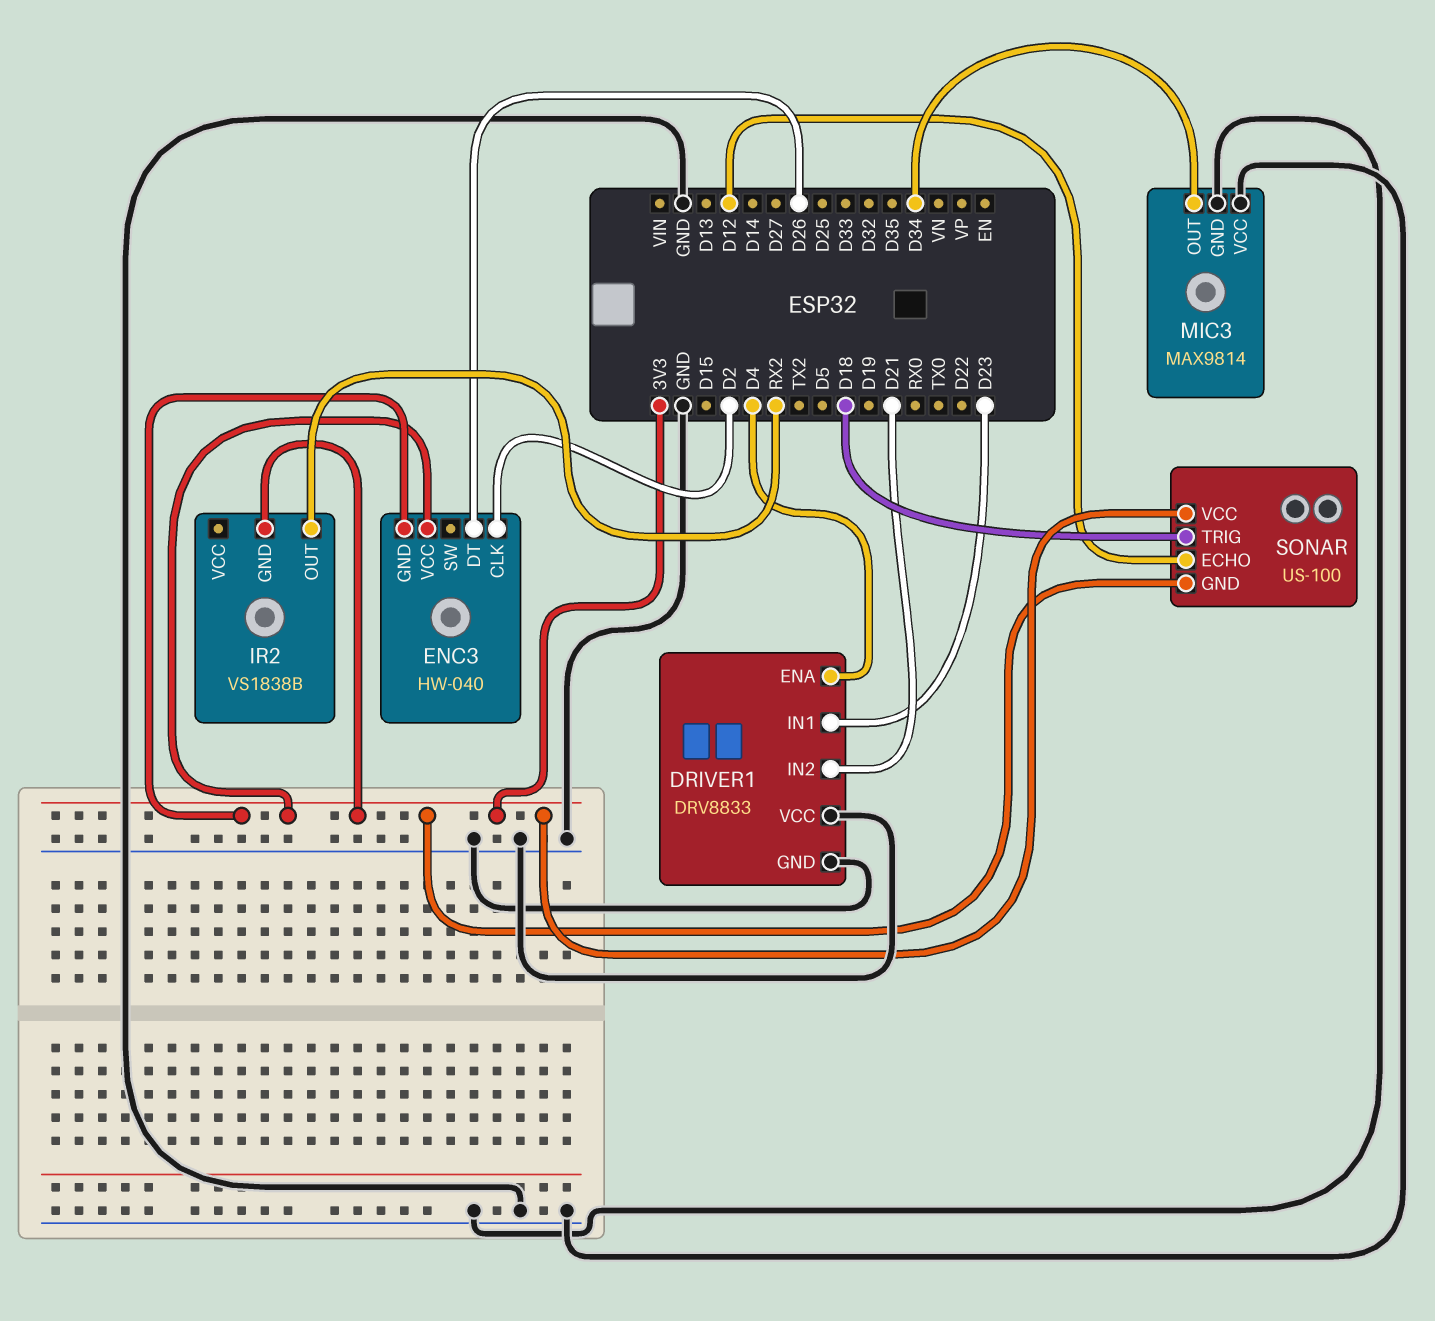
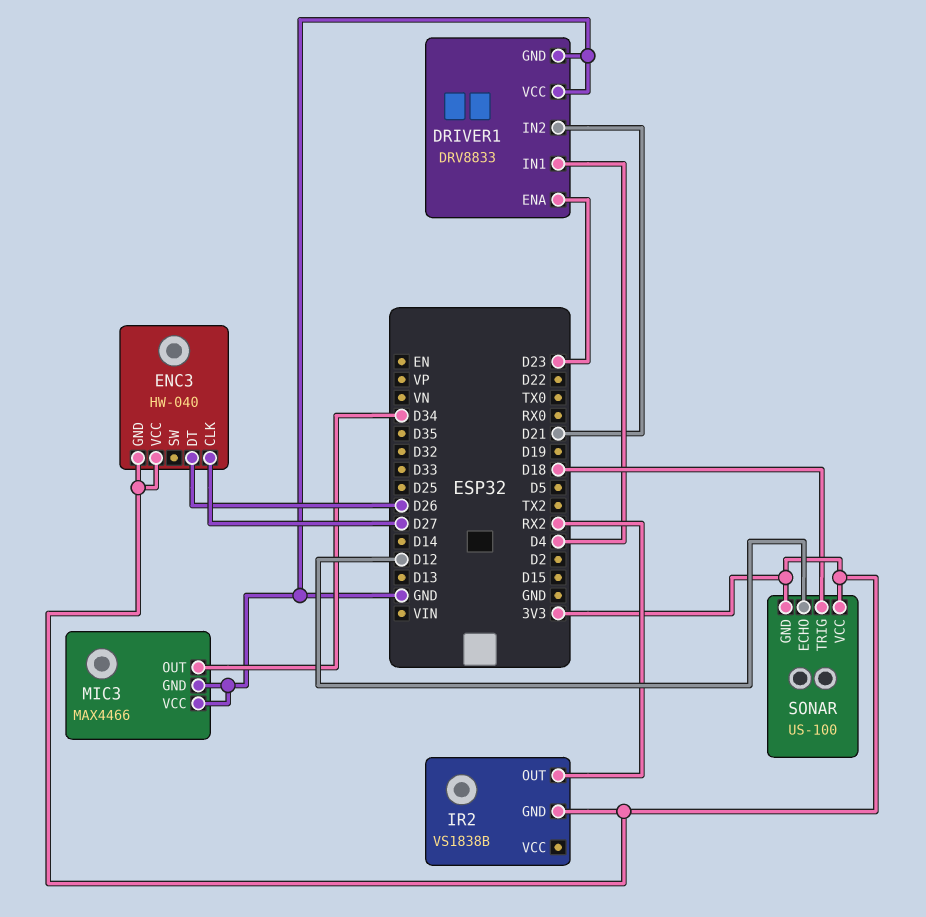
DRIVER1 pin ENA: D4 -> D23
DRIVER1 pin IN1: D23 -> D4
ENC3 pin CLK: D2 -> D27
MIC3: MAX9814 -> MAX4466

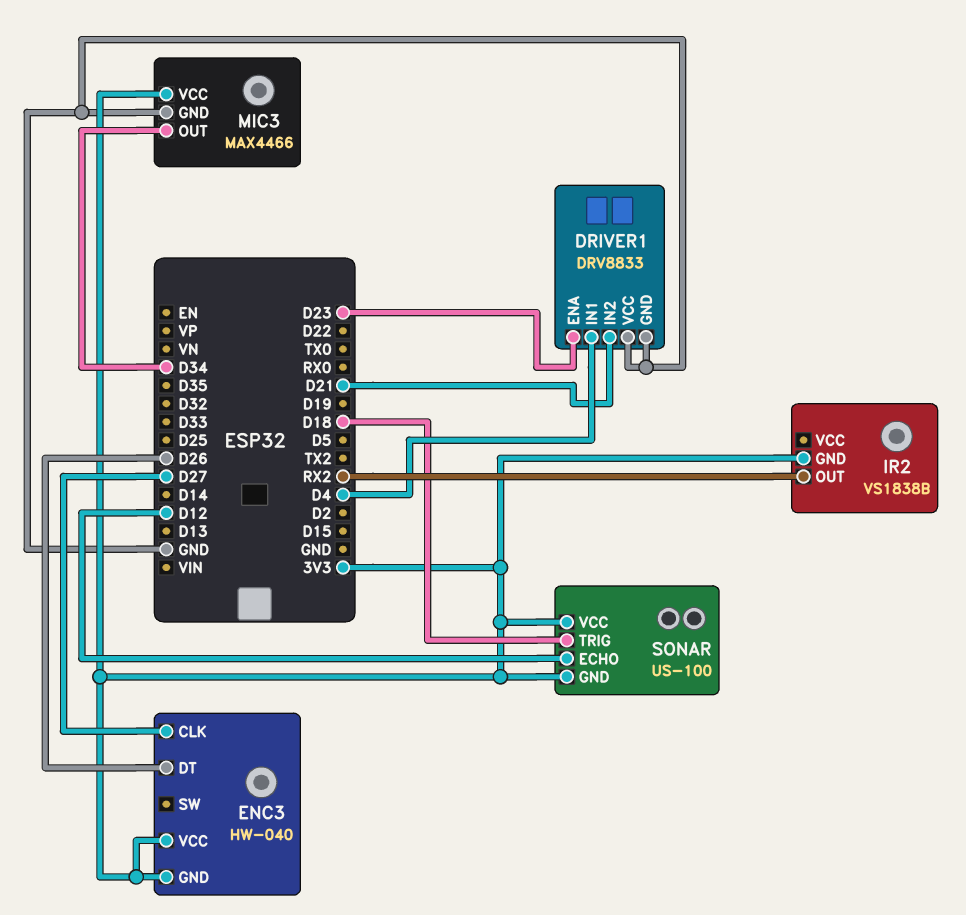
MIC3 pin VCC: GND -> 3V3

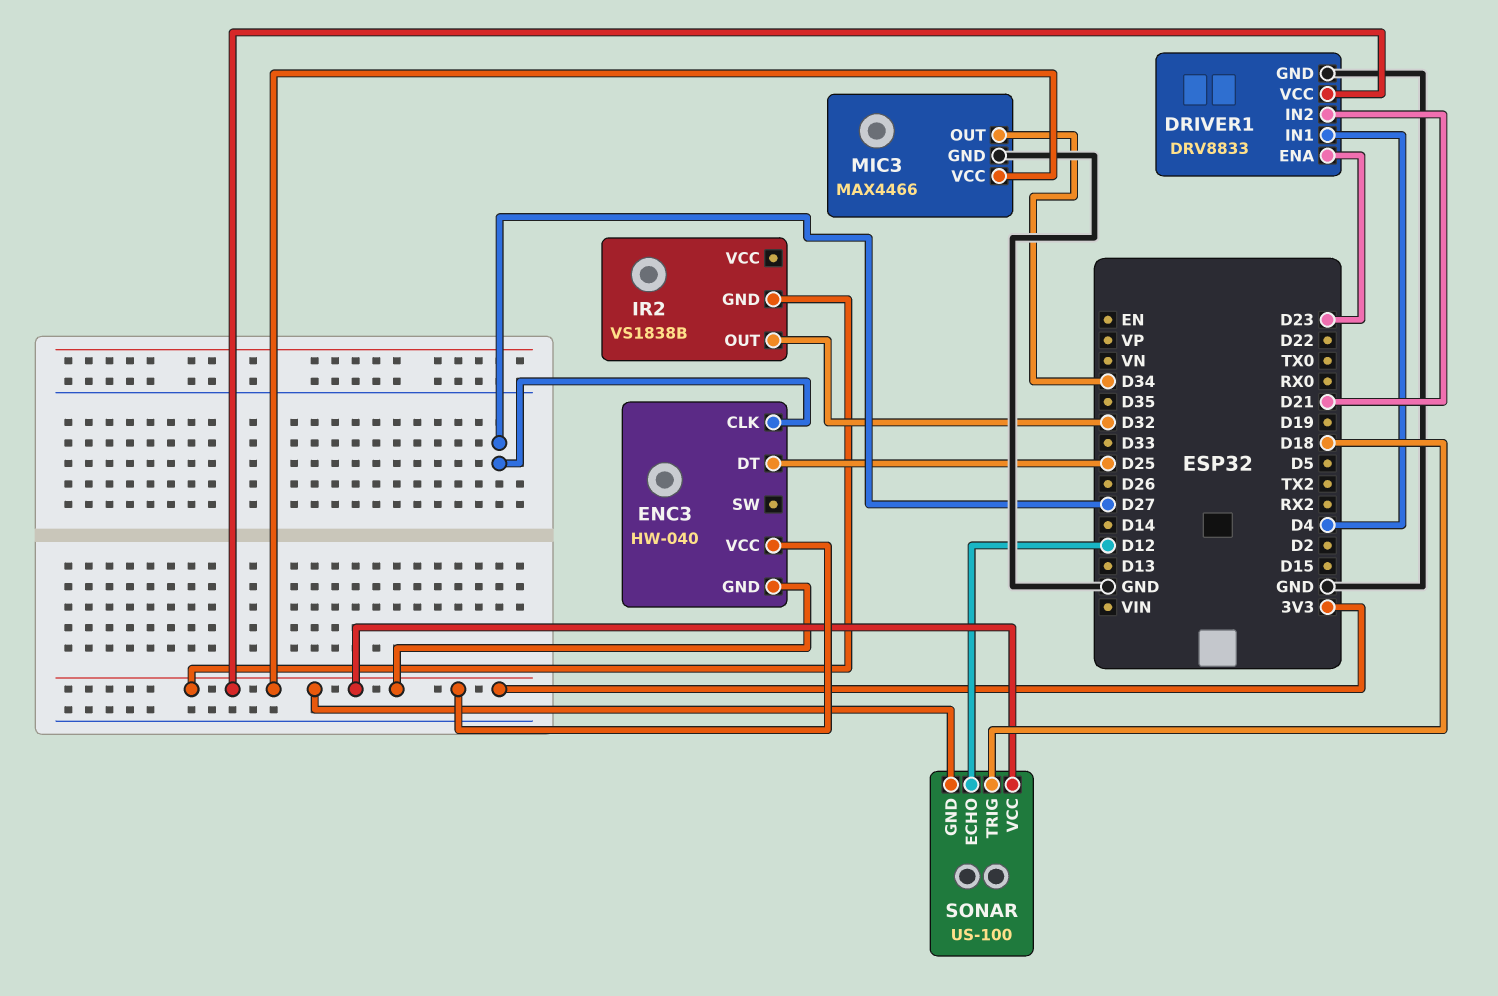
DRIVER1 pin VCC: GND -> 3V3
ENC3 pin DT: D26 -> D25
IR2 pin OUT: RX2 -> D32

